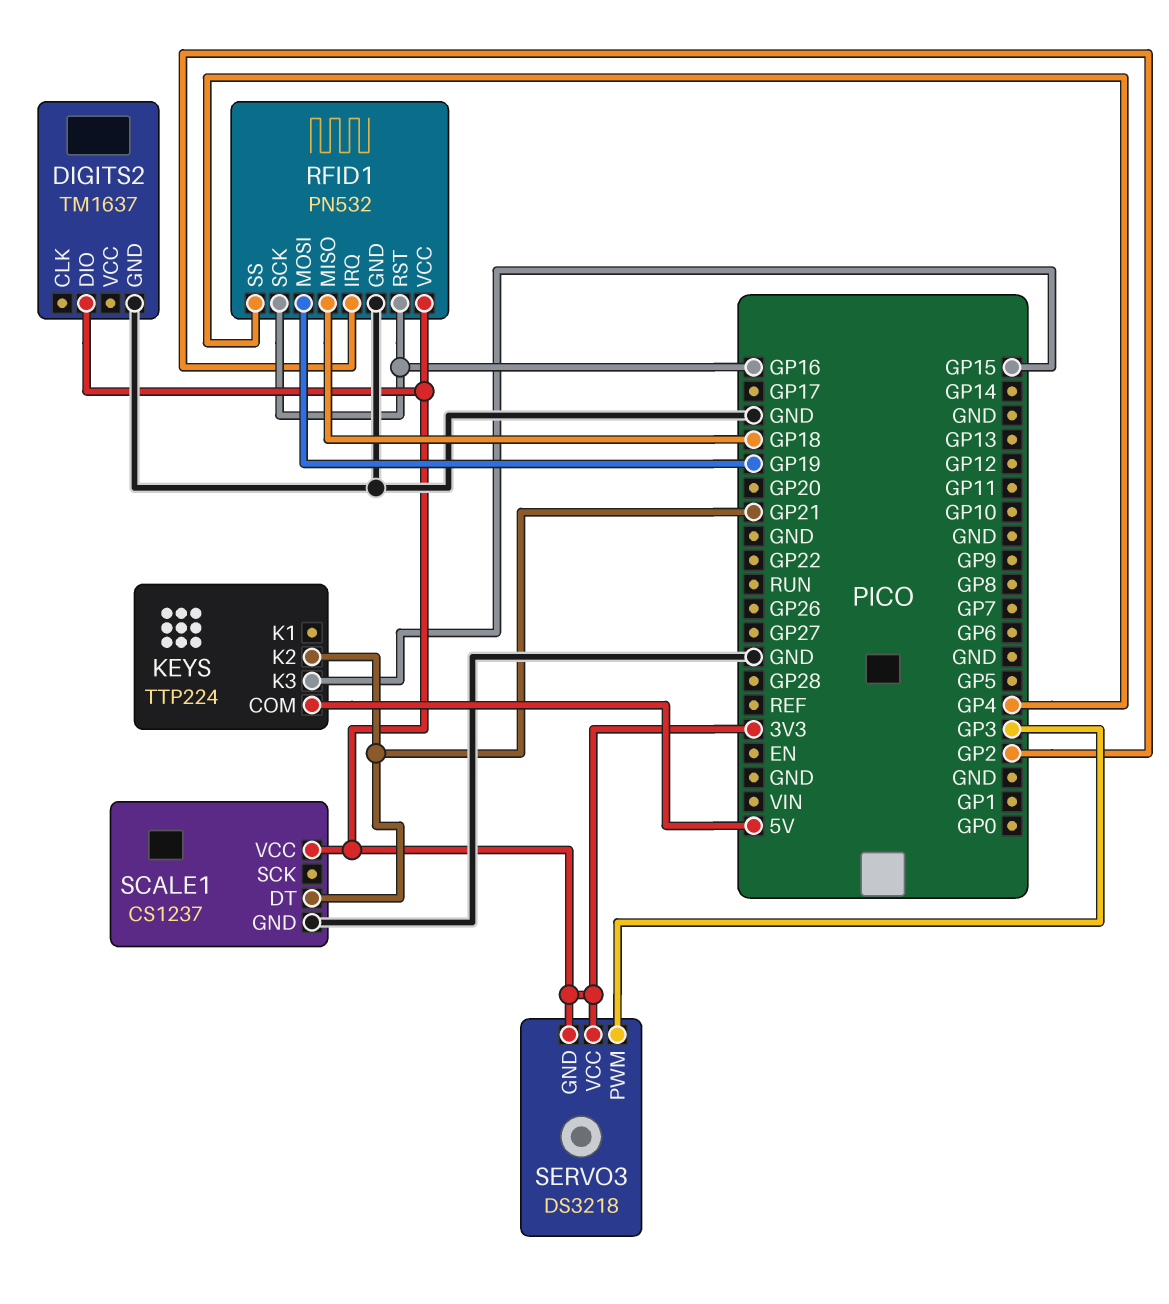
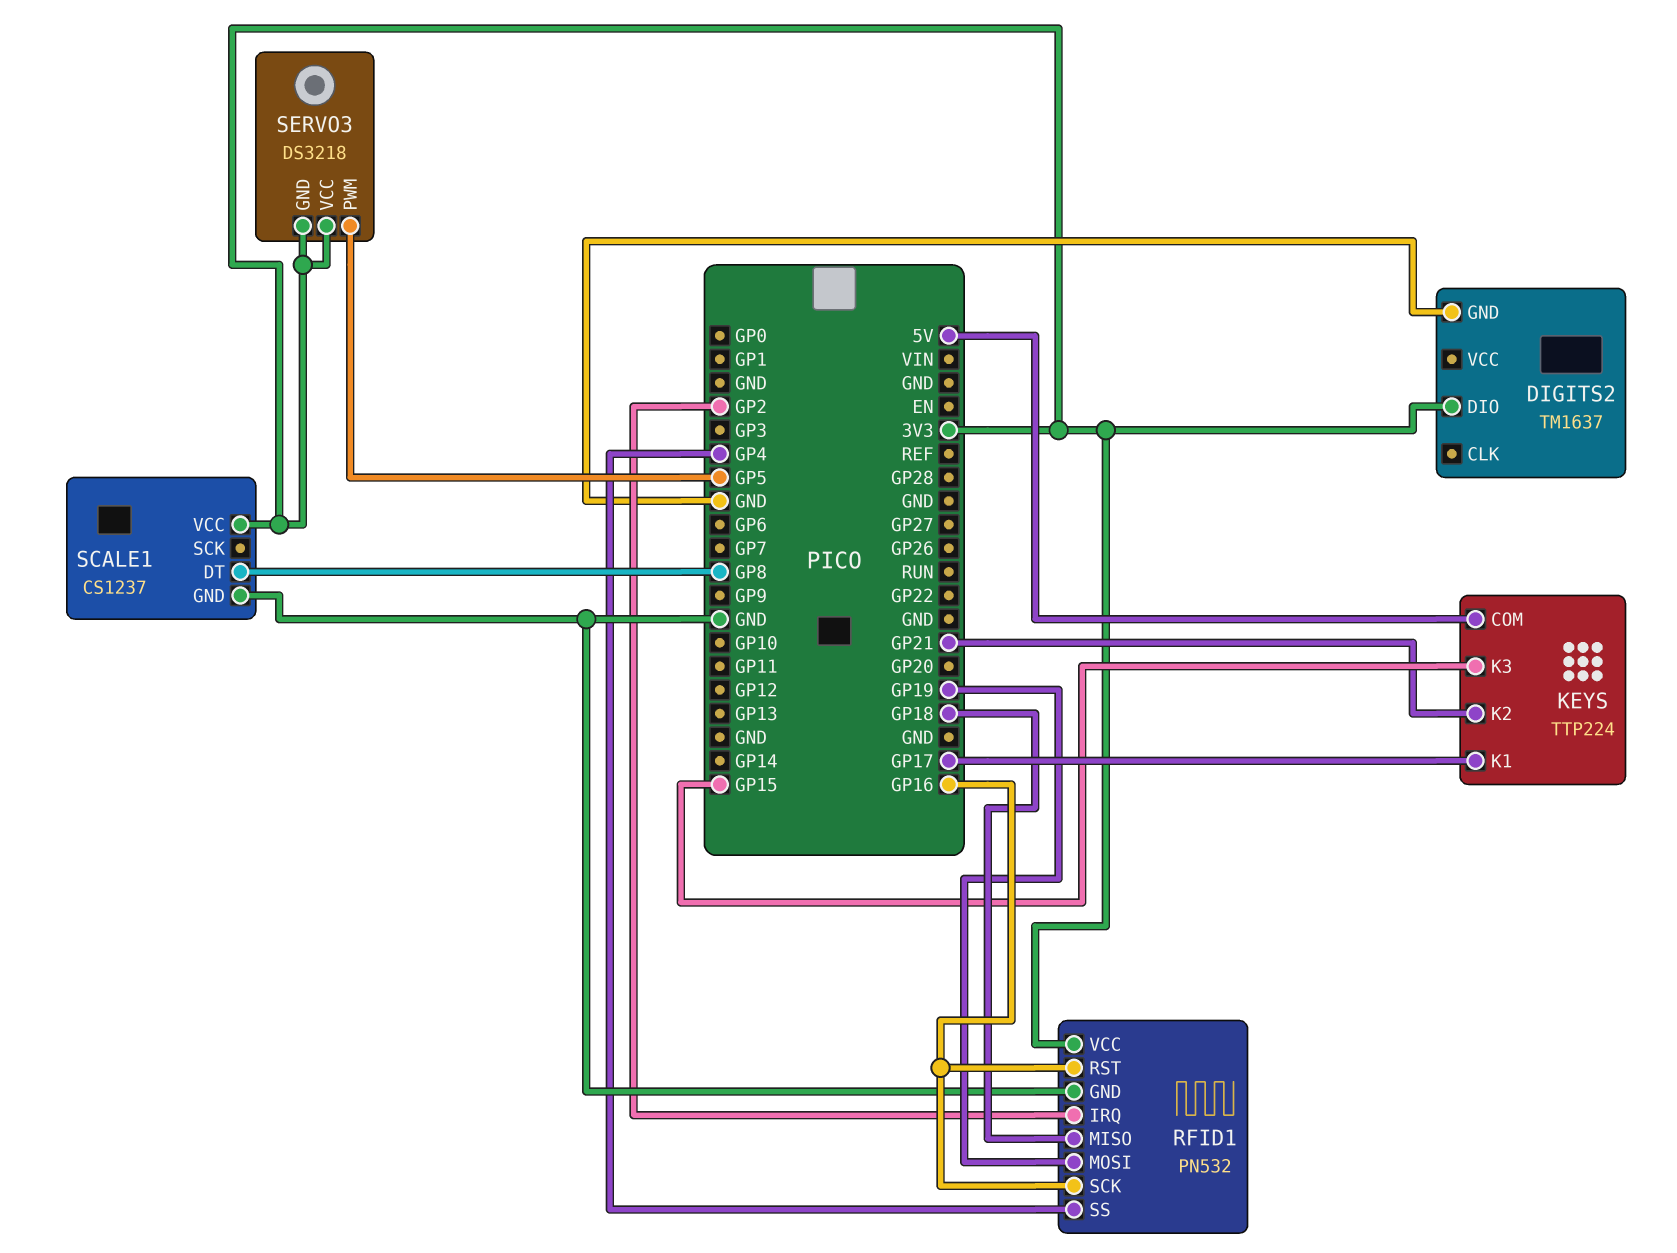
KEYS pin K1: none -> GP17
SCALE1 pin DT: GP21 -> GP8
SERVO3 pin PWM: GP3 -> GP5

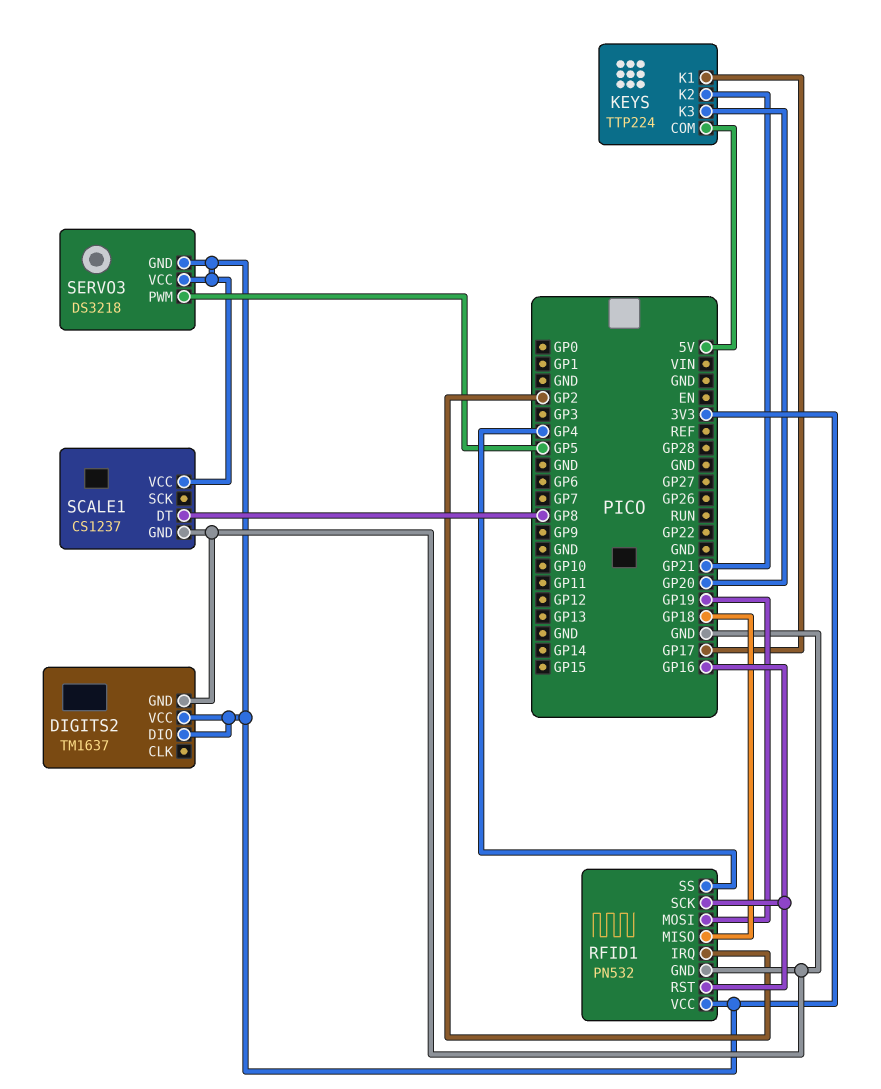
DIGITS2 pin VCC: none -> 3V3
KEYS pin K3: GP15 -> GP20

